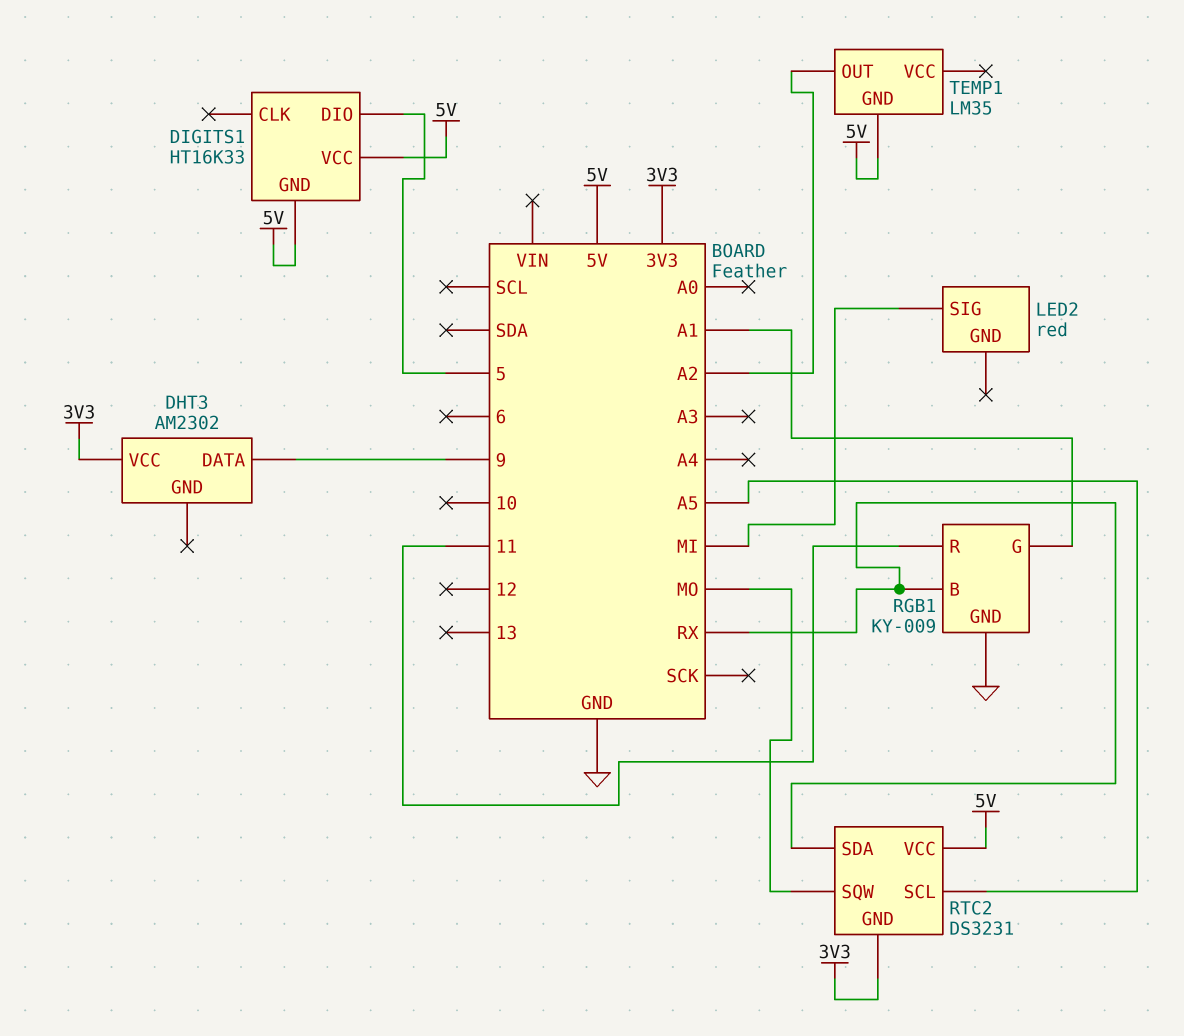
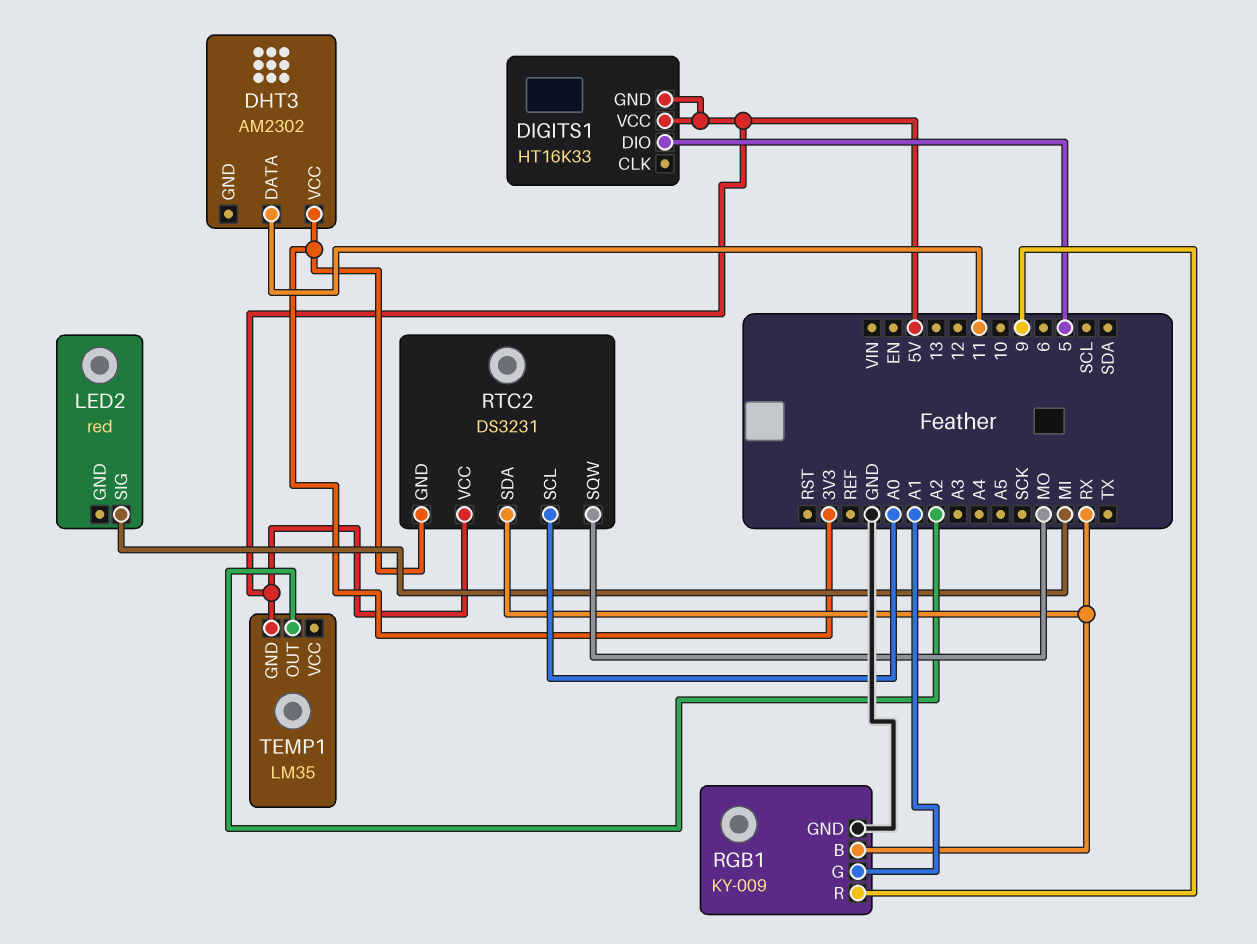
DHT3 pin DATA: 9 -> 11
RGB1 pin R: 11 -> 9
RTC2 pin SCL: A5 -> A0

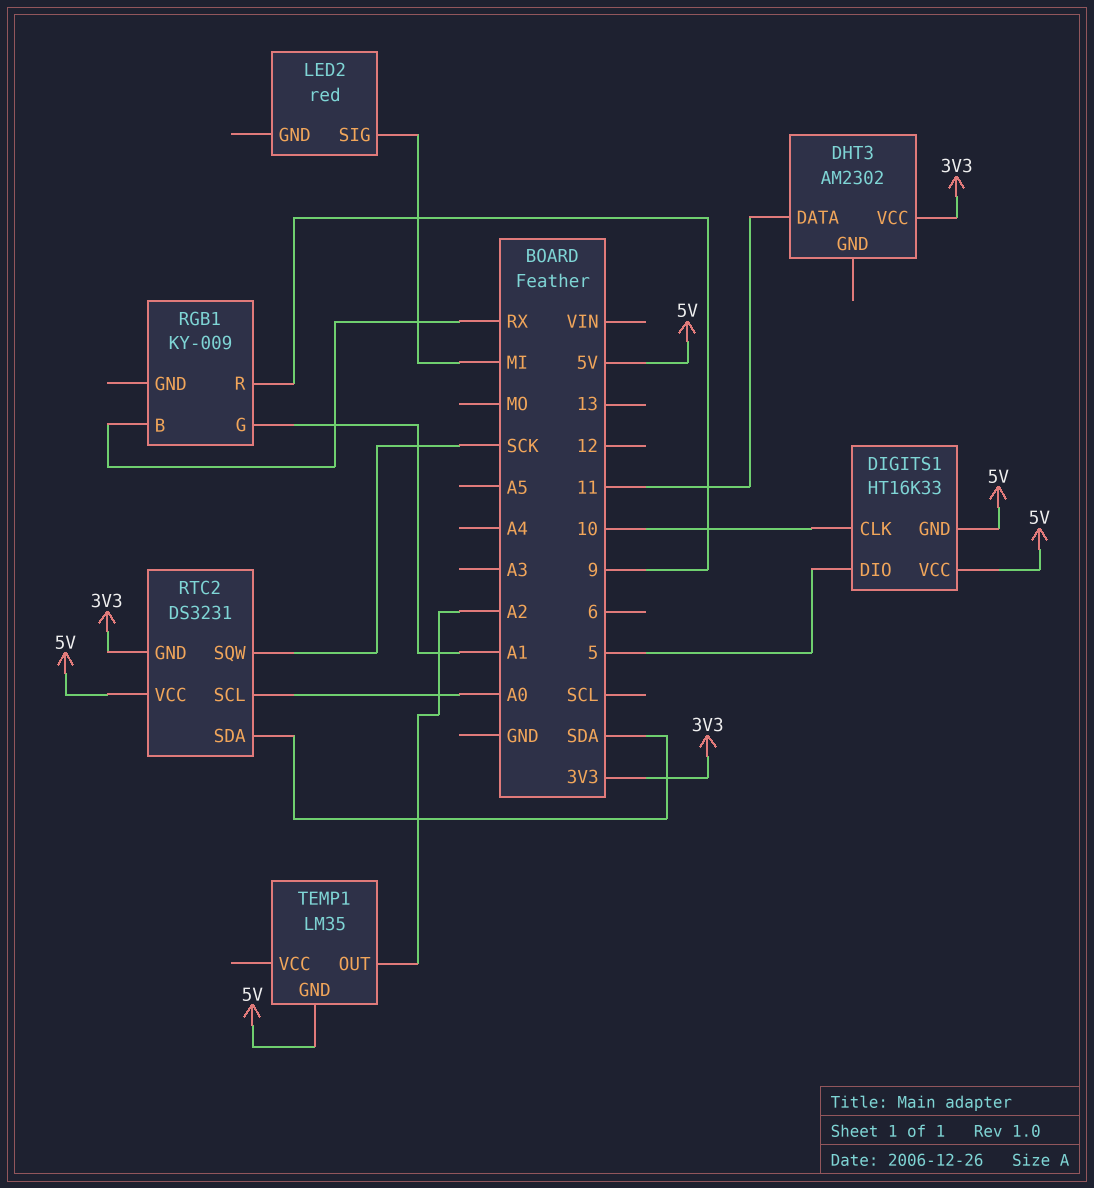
DIGITS1 pin CLK: none -> 10
RGB1 pin GND: GND -> none
RTC2 pin SDA: RX -> SDA
RTC2 pin SQW: MO -> SCK

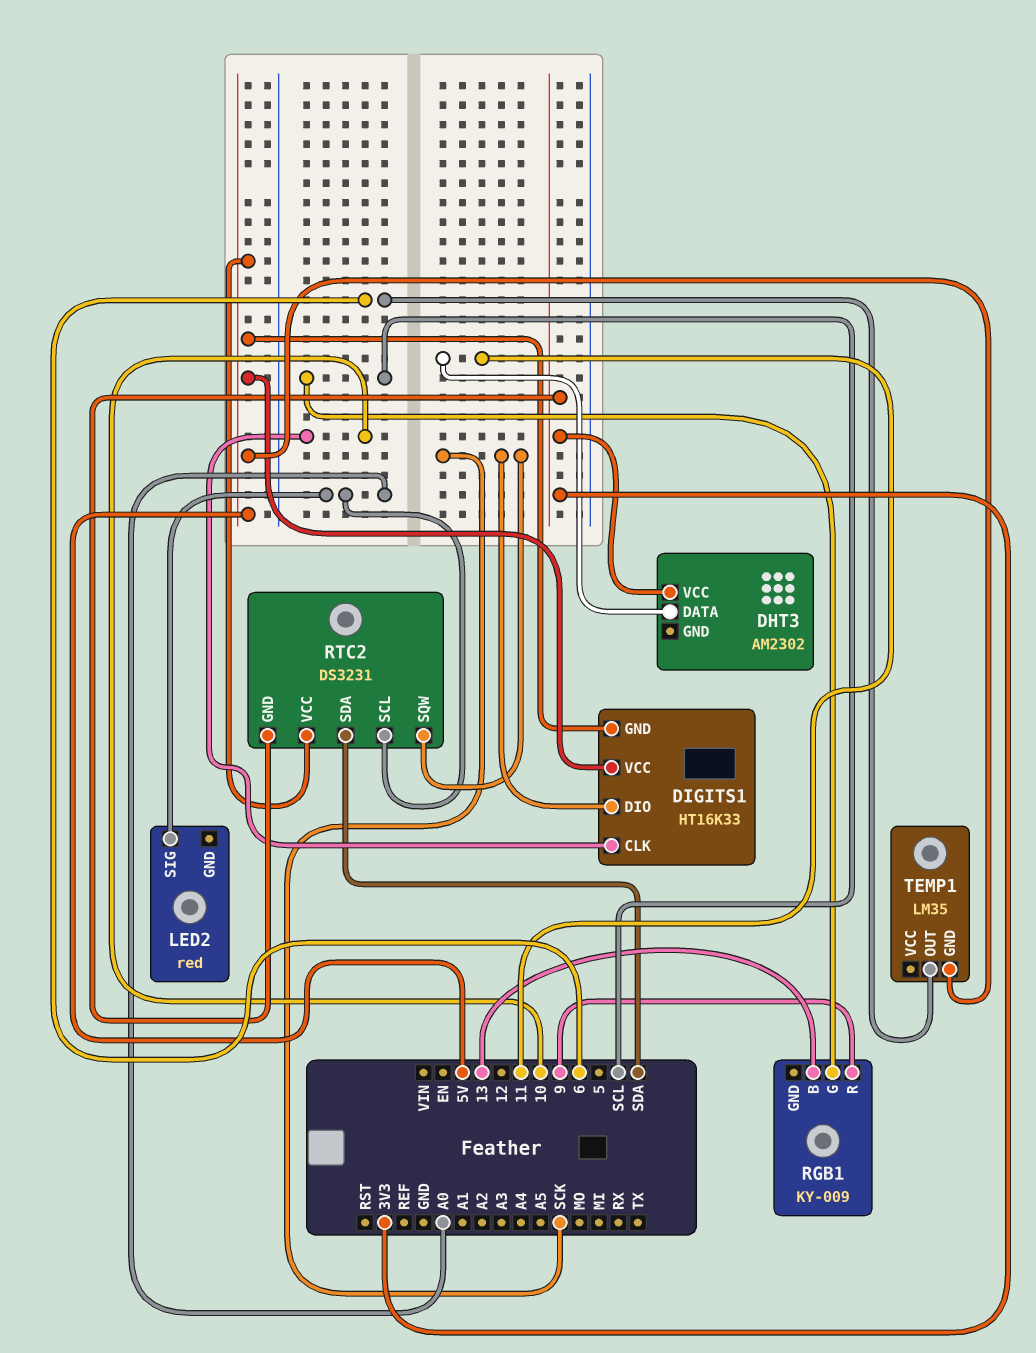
DIGITS1 pin DIO: 5 -> SCK
LED2 pin SIG: MI -> A0
RGB1 pin B: RX -> 13
RGB1 pin G: A1 -> SCL
TEMP1 pin OUT: A2 -> 6

